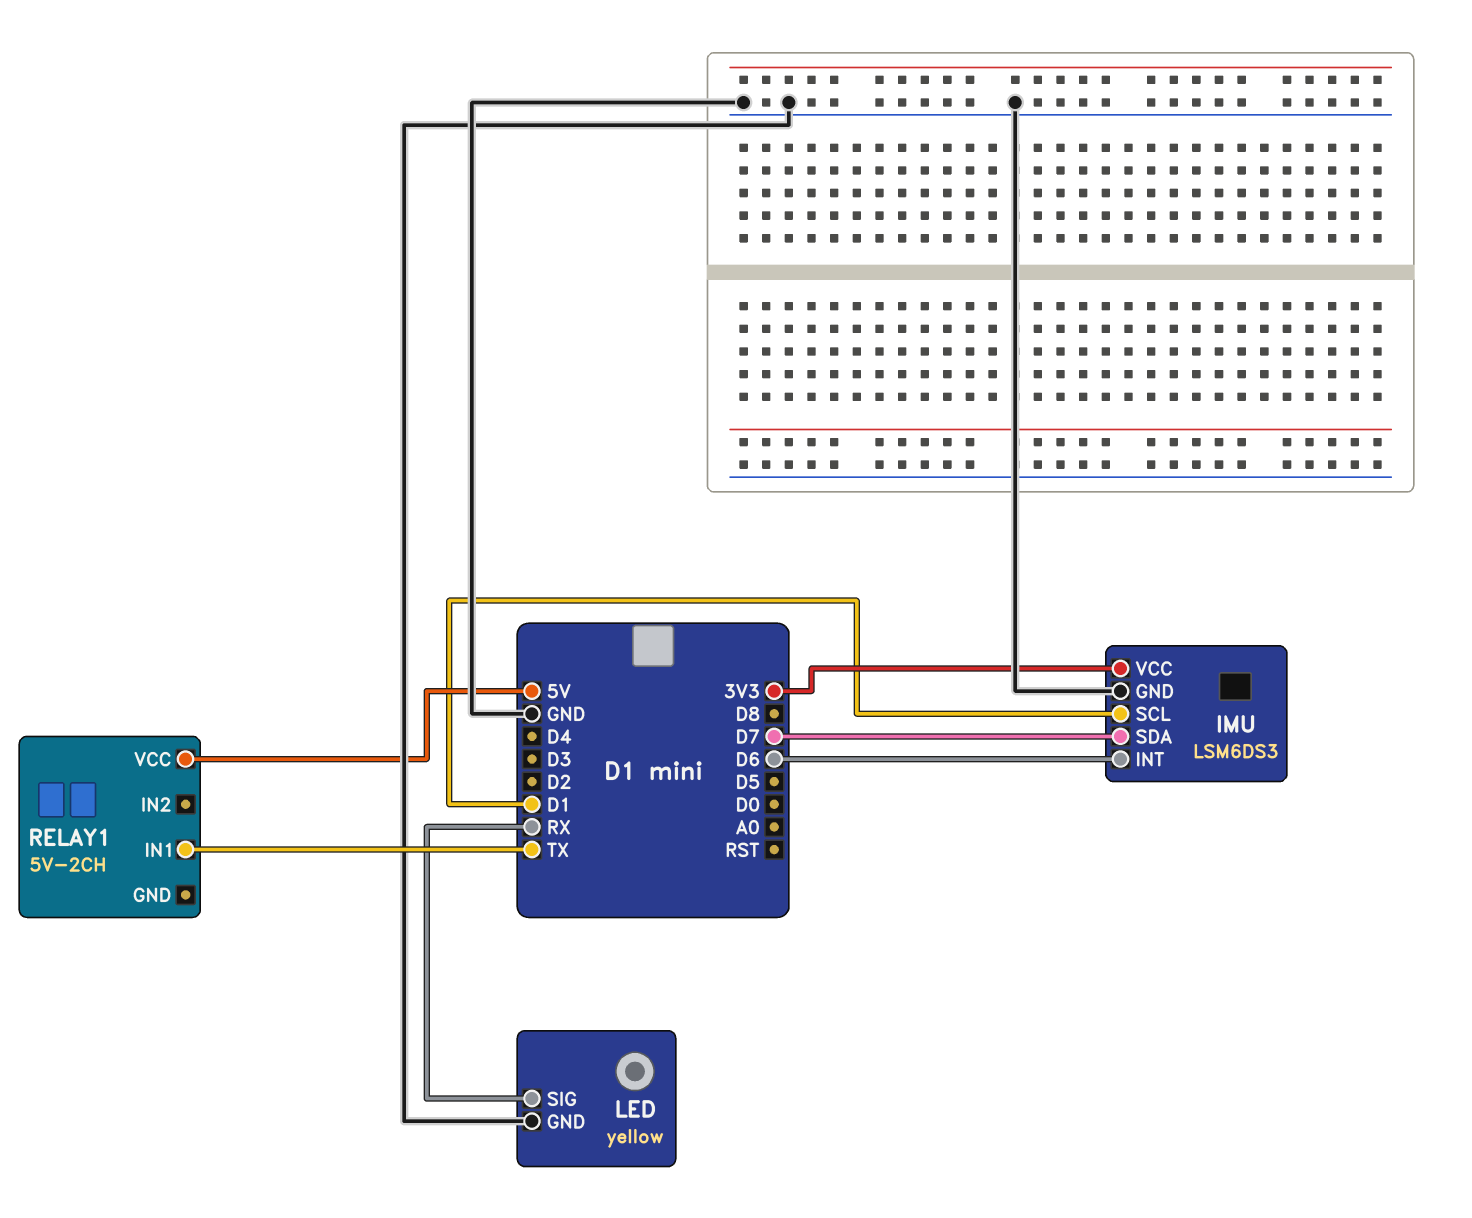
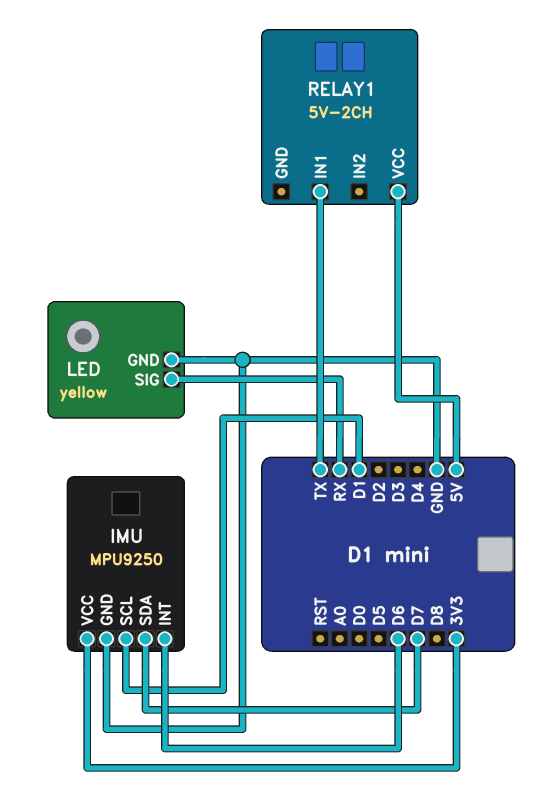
IMU: LSM6DS3 -> MPU9250

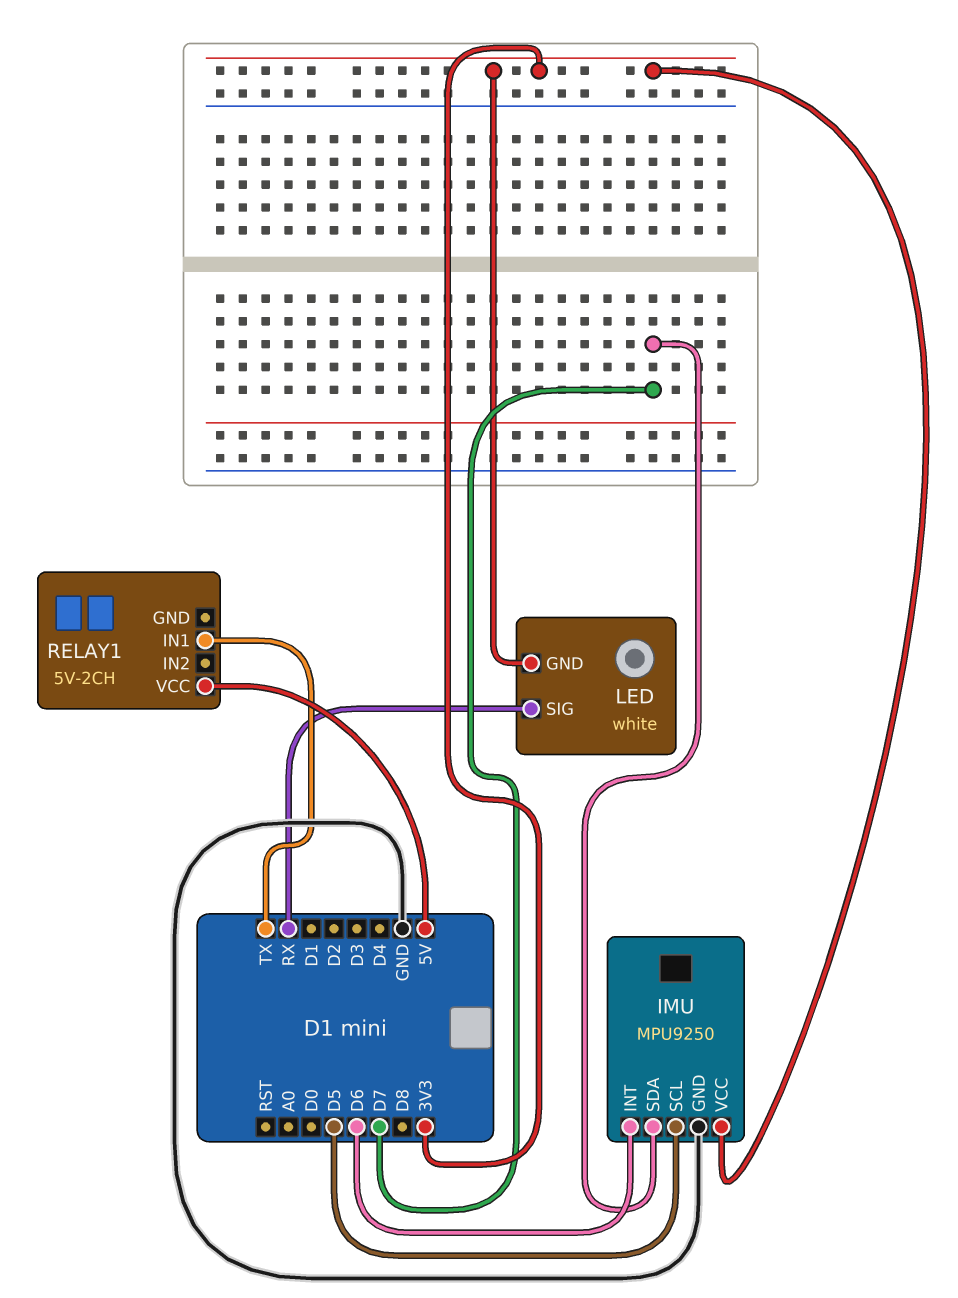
IMU pin SCL: D1 -> D5
LED: yellow -> white
LED pin GND: GND -> 3V3

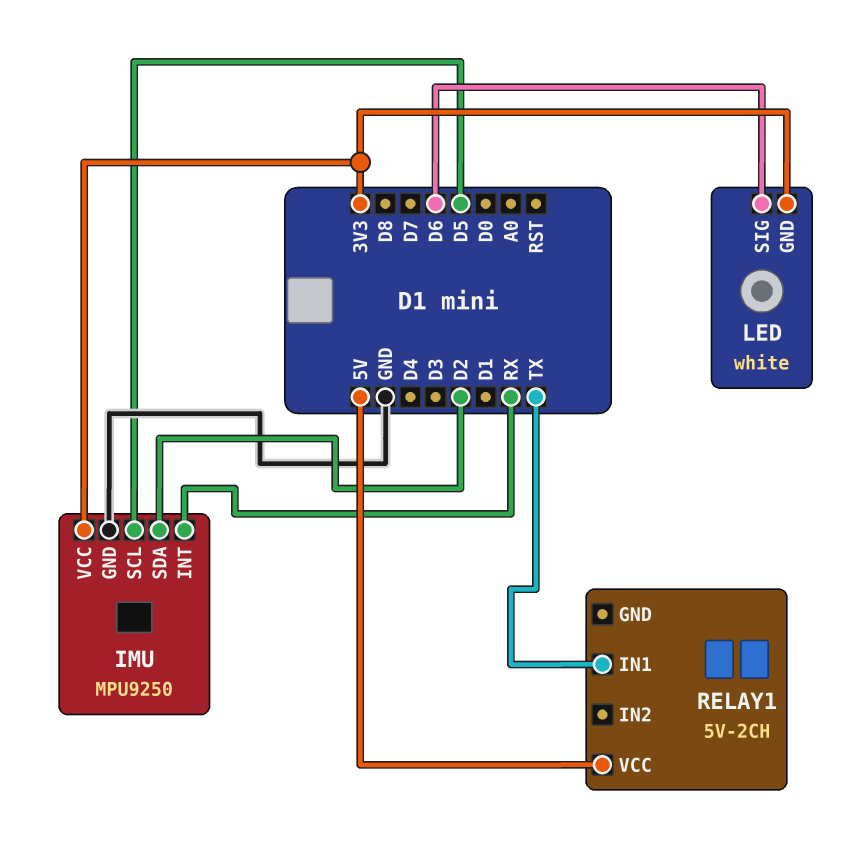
IMU pin INT: D6 -> RX
IMU pin SDA: D7 -> D2
LED pin SIG: RX -> D6

